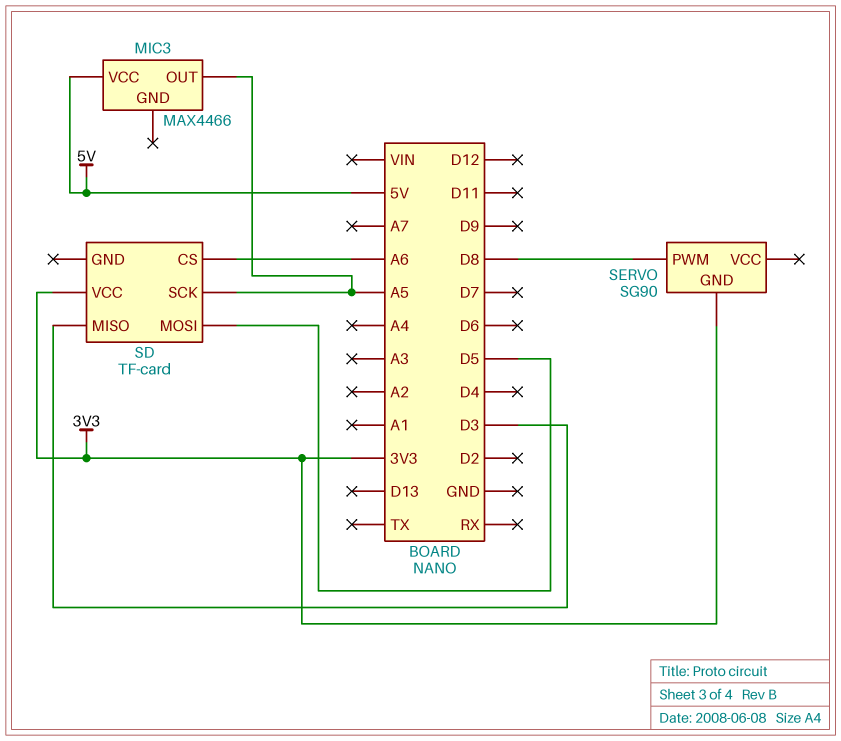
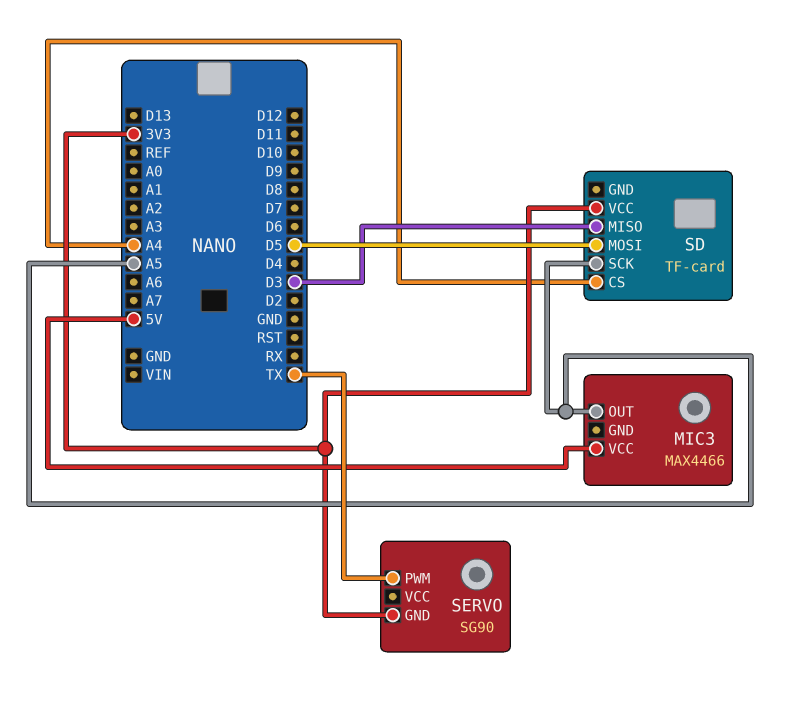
SD pin CS: A6 -> A4
SERVO pin PWM: D8 -> TX

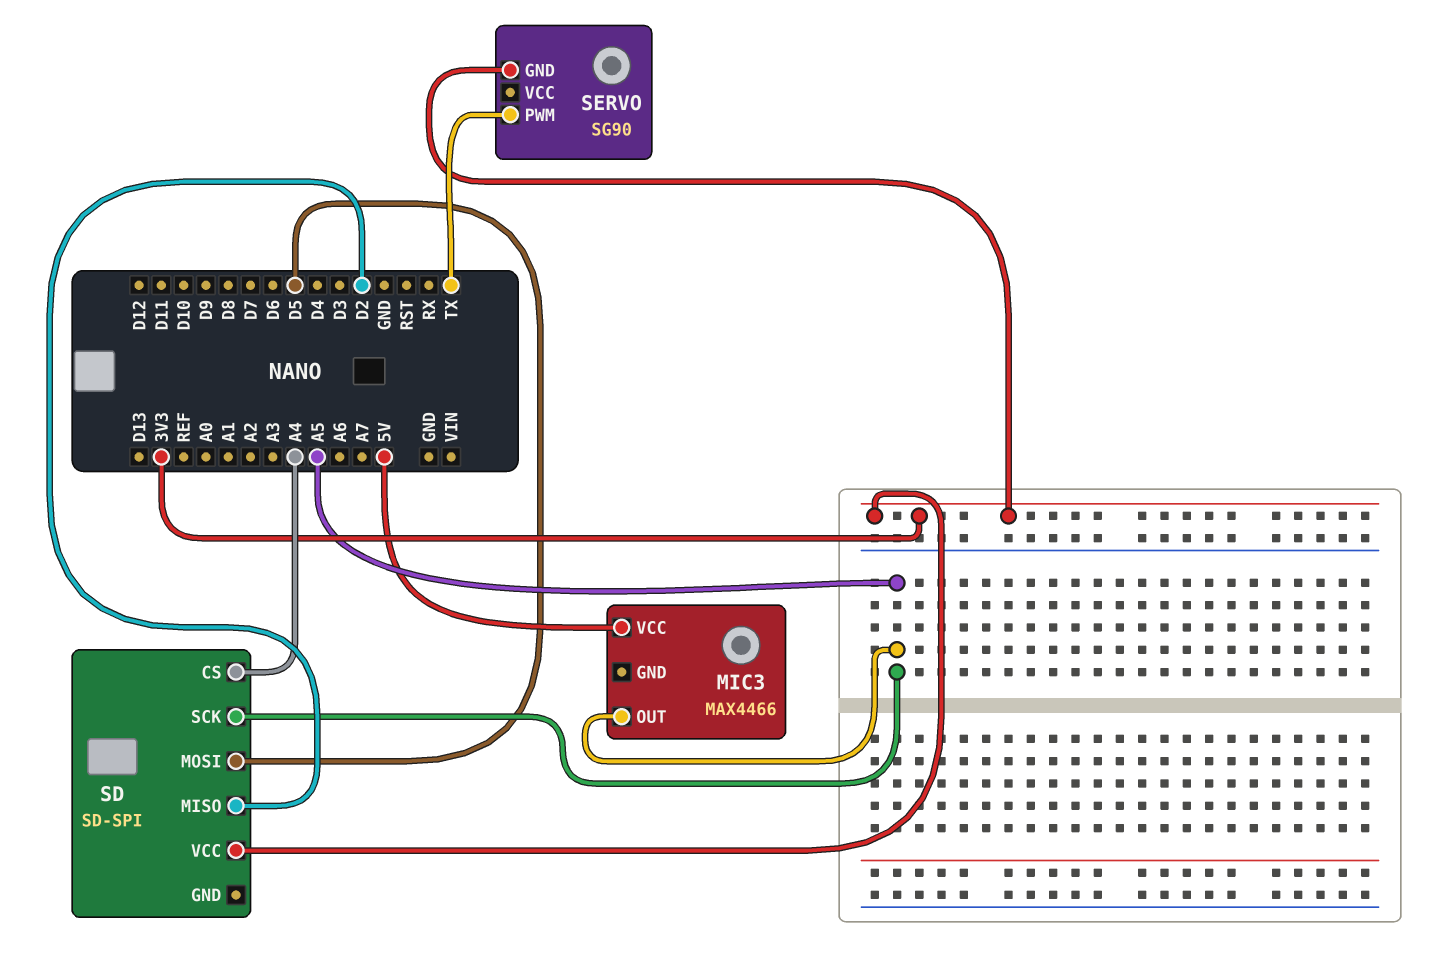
SD: TF-card -> SD-SPI
SD pin MISO: D3 -> D2

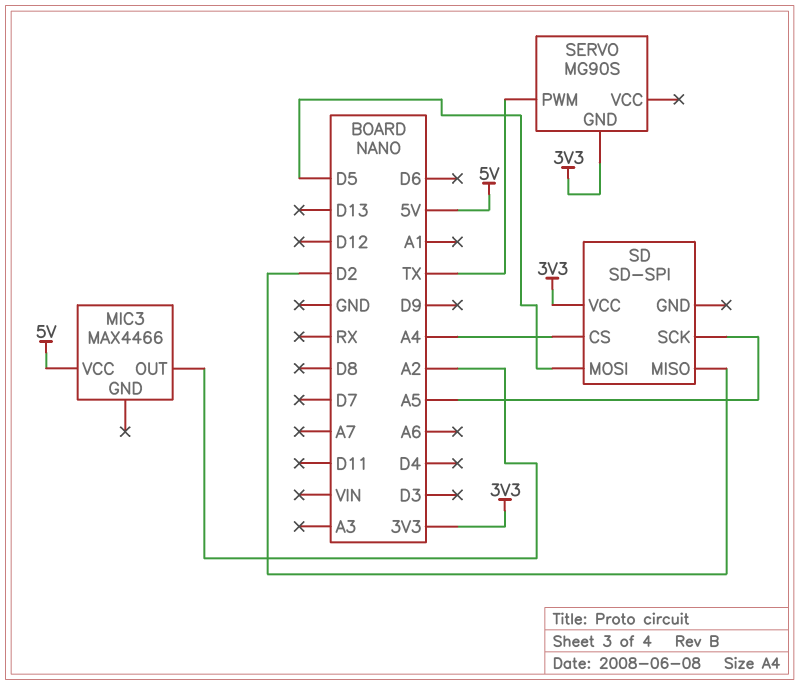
MIC3 pin OUT: A5 -> A2
SERVO: SG90 -> MG90S

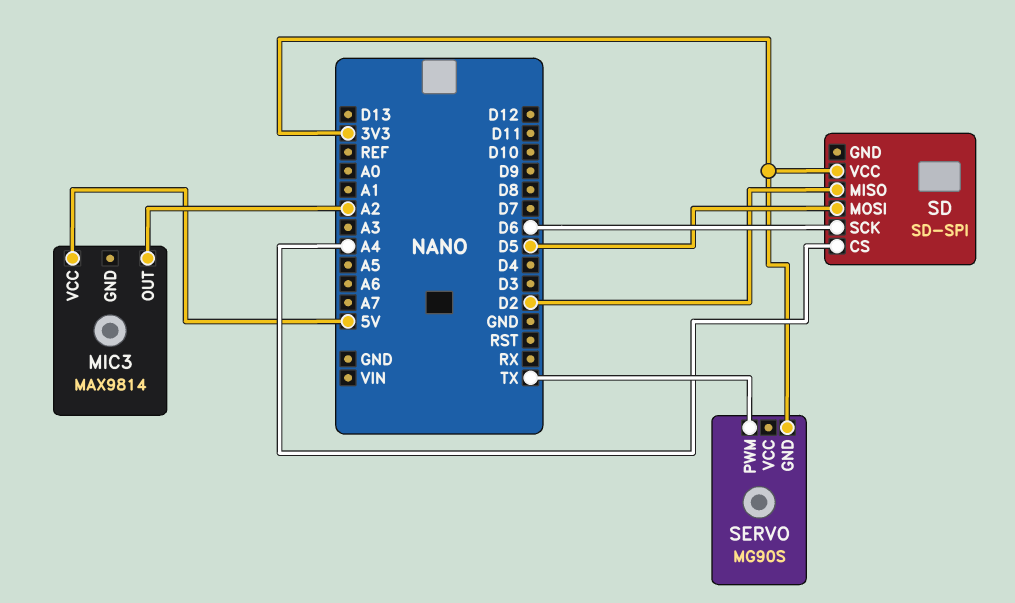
MIC3: MAX4466 -> MAX9814
SD pin SCK: A5 -> D6

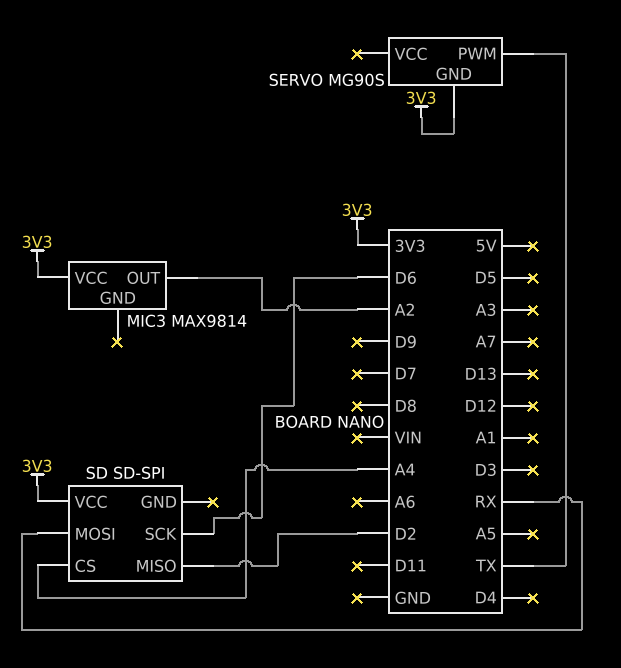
MIC3 pin VCC: 5V -> 3V3
SD pin MOSI: D5 -> RX

